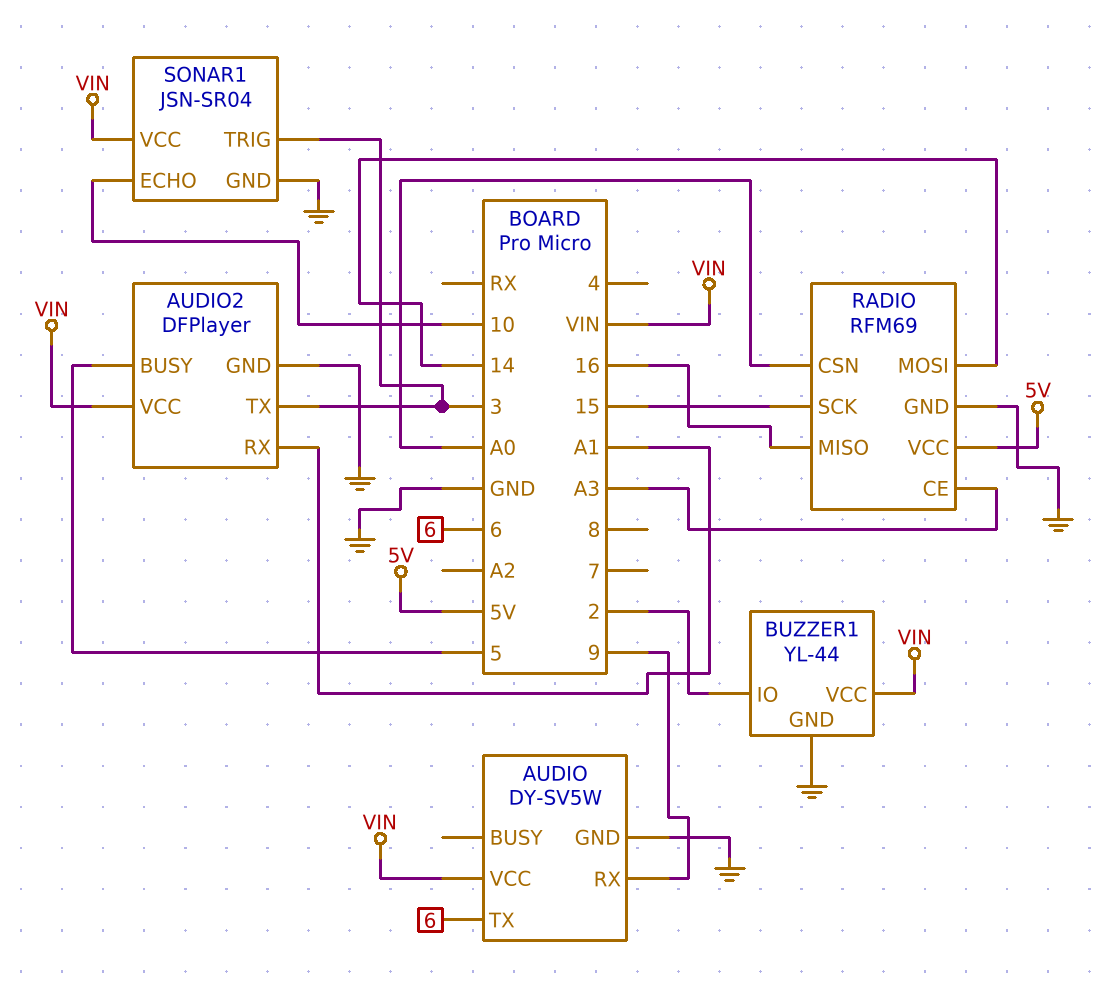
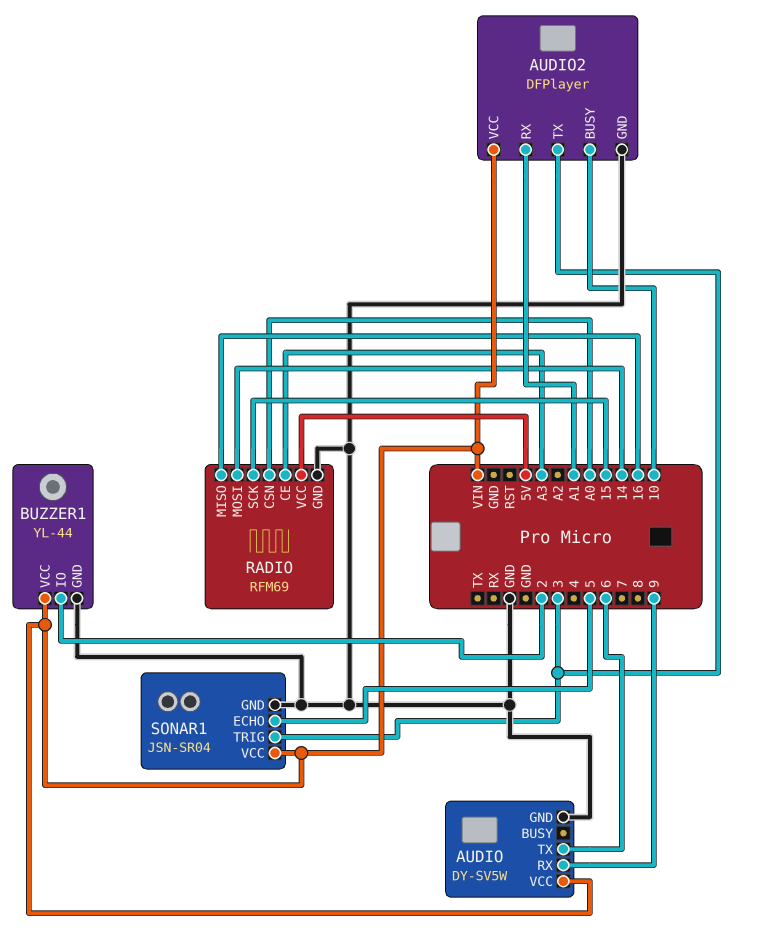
AUDIO2 pin BUSY: 5 -> 10
SONAR1 pin ECHO: 10 -> 5

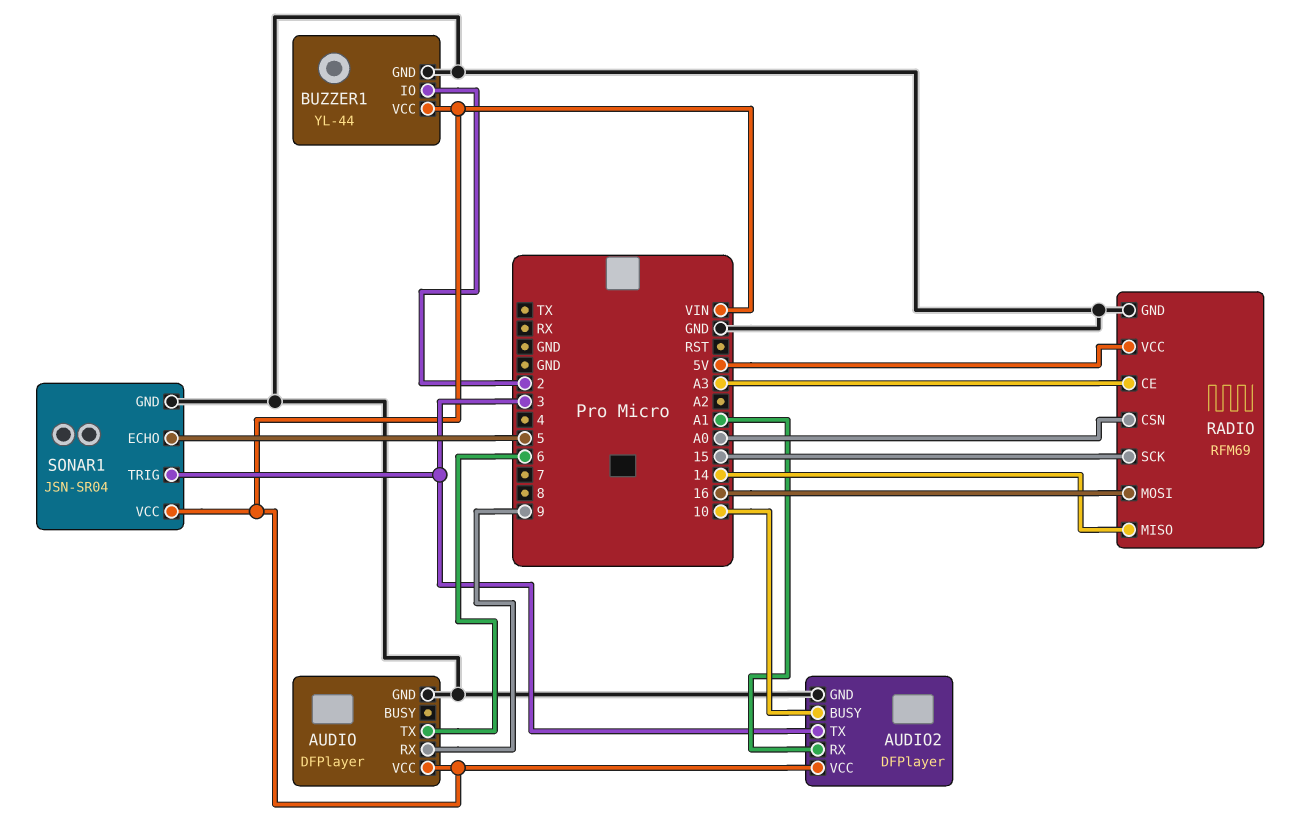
AUDIO: DY-SV5W -> DFPlayer
RADIO pin MISO: 16 -> 14
RADIO pin MOSI: 14 -> 16

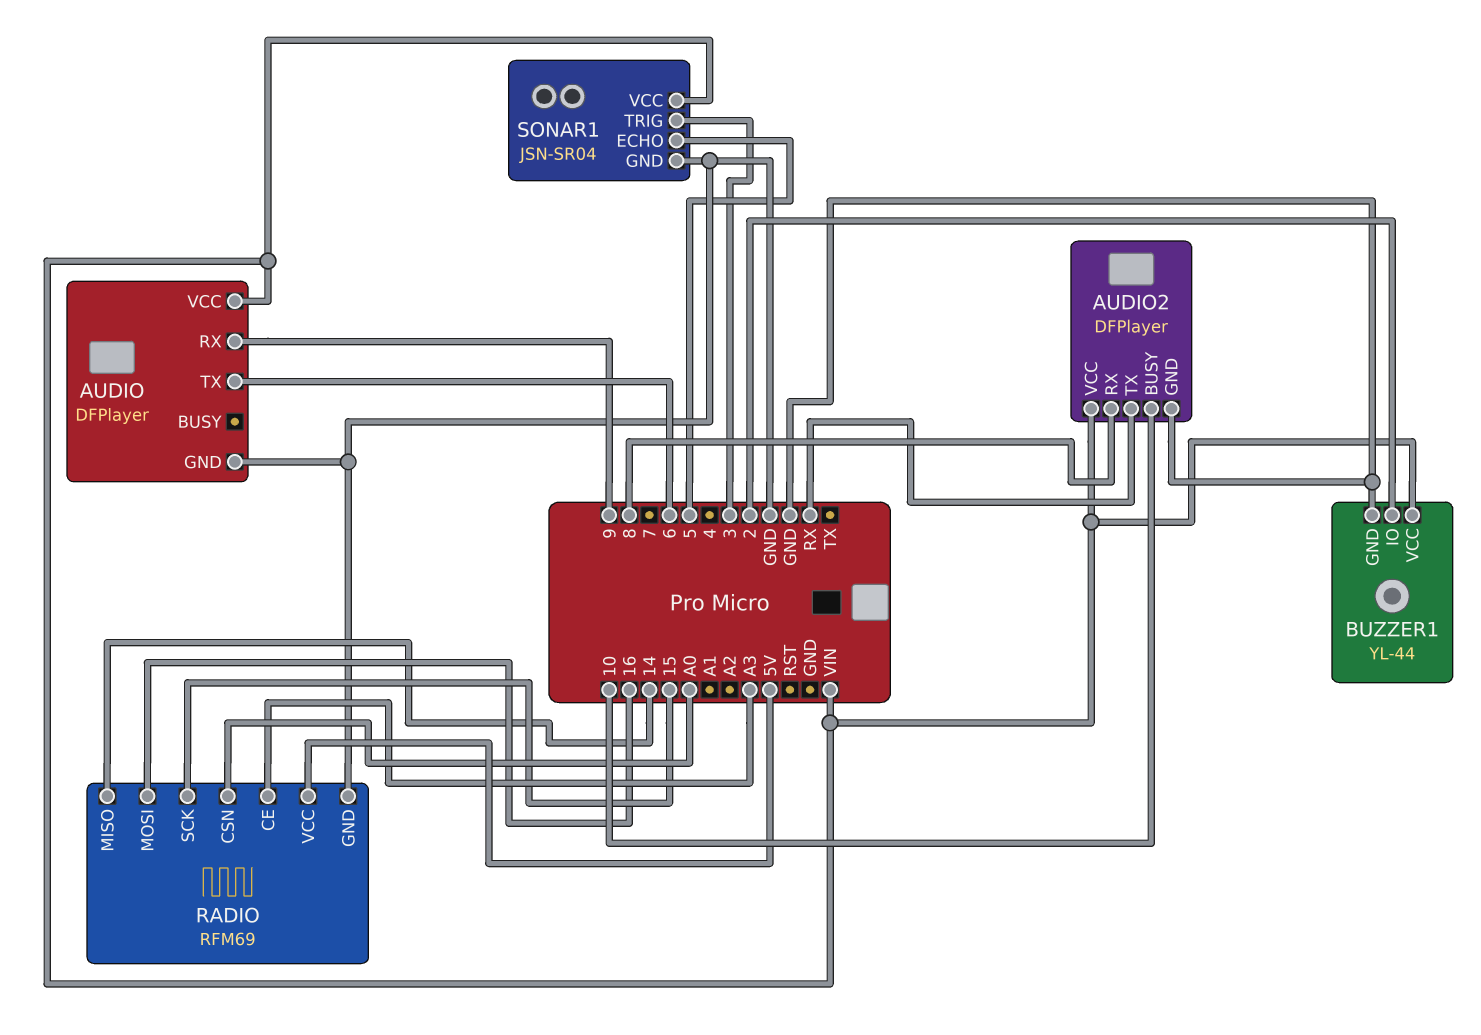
AUDIO2 pin RX: A1 -> 8
AUDIO2 pin TX: 3 -> RX

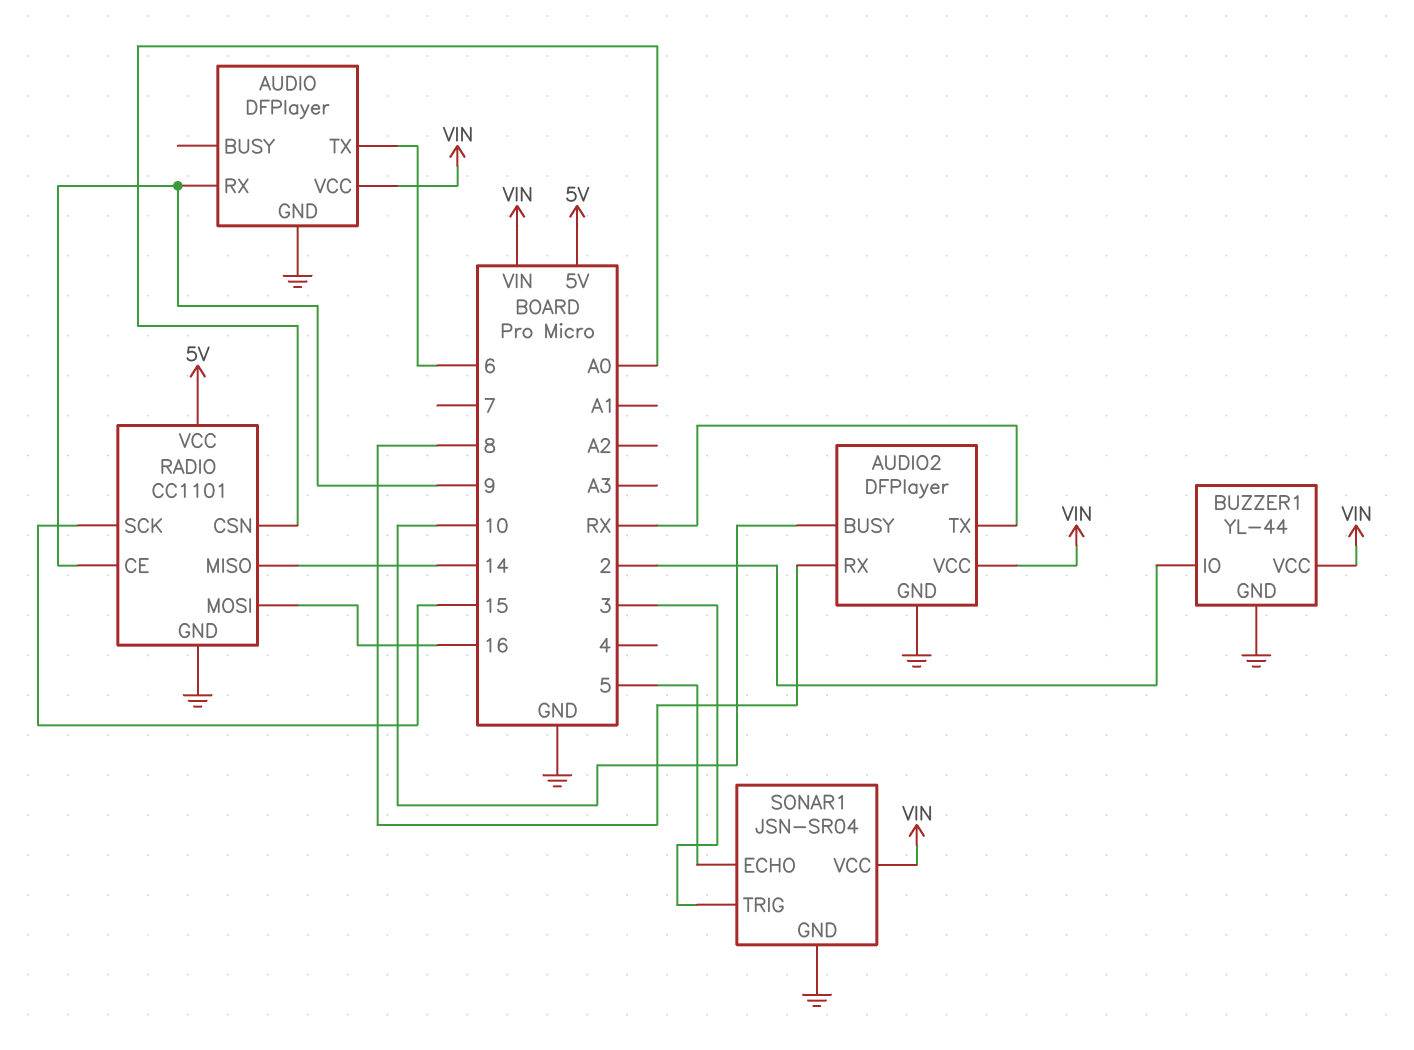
RADIO: RFM69 -> CC1101
RADIO pin CE: A3 -> 9

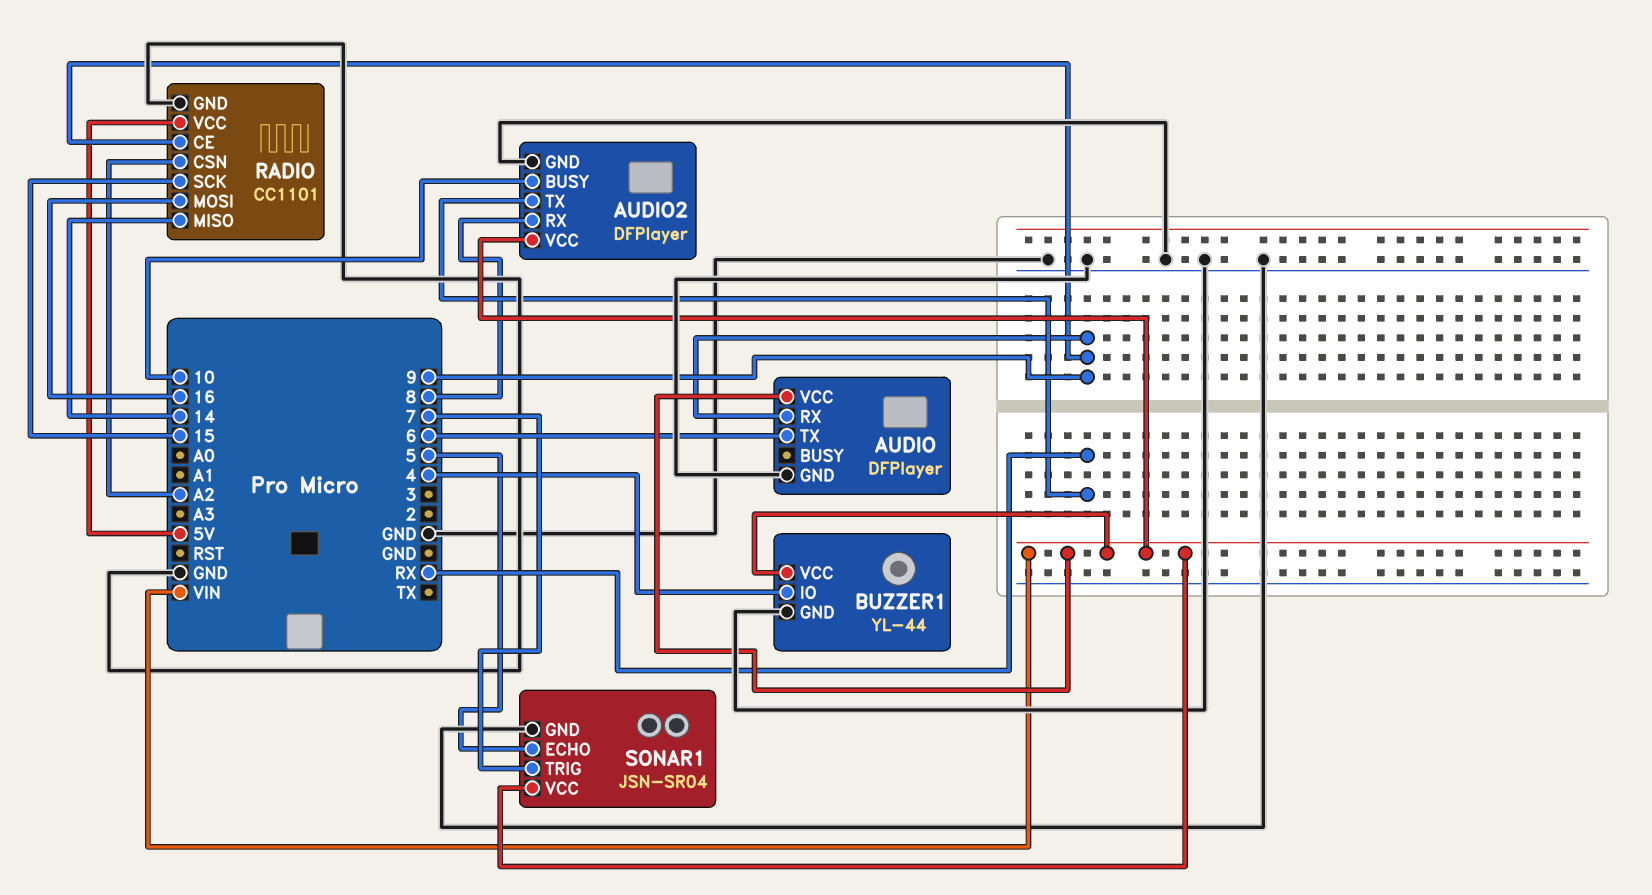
BUZZER1 pin IO: 2 -> 4
RADIO pin CSN: A0 -> A2
SONAR1 pin TRIG: 3 -> 7

